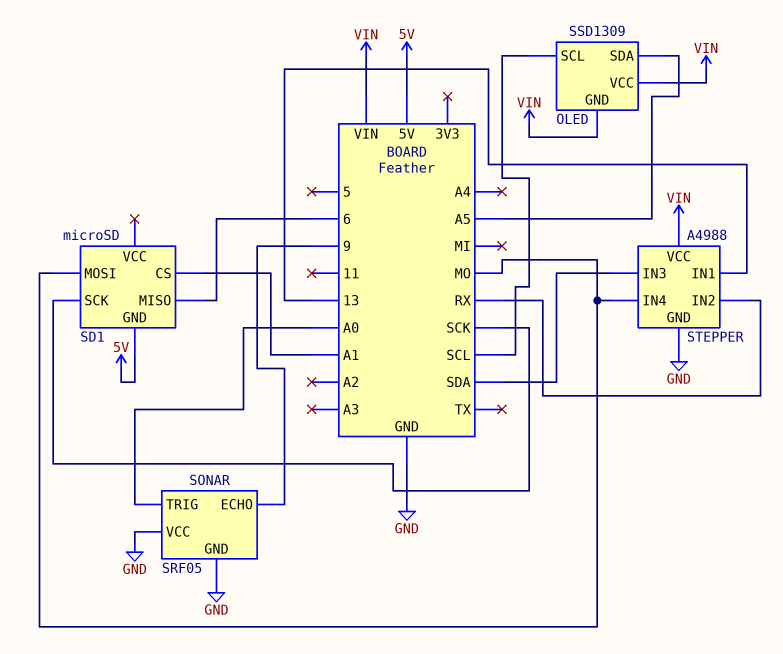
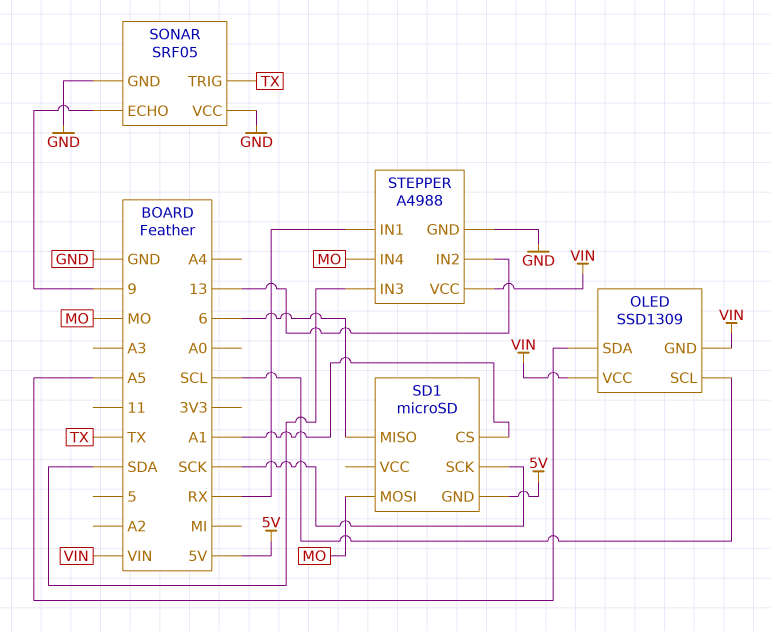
SONAR pin TRIG: A0 -> TX
STEPPER pin IN1: 13 -> RX
STEPPER pin IN2: RX -> 13

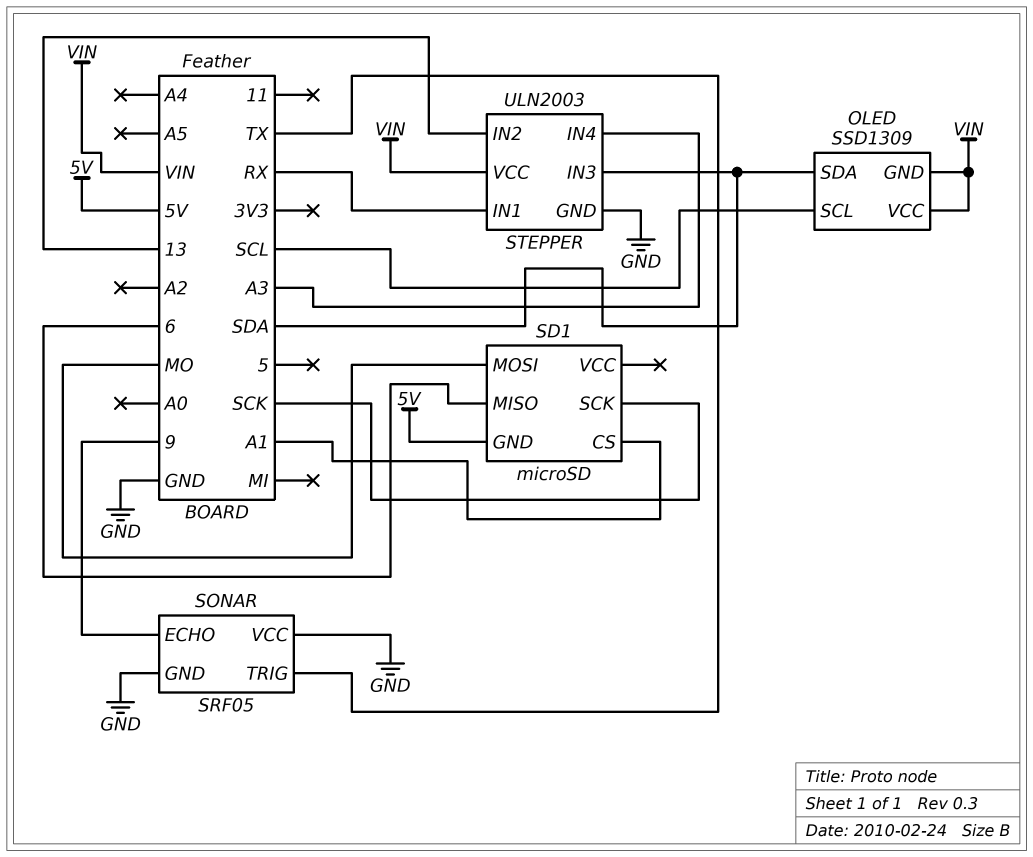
OLED pin SDA: A5 -> SDA
STEPPER: A4988 -> ULN2003
STEPPER pin IN4: MO -> A3

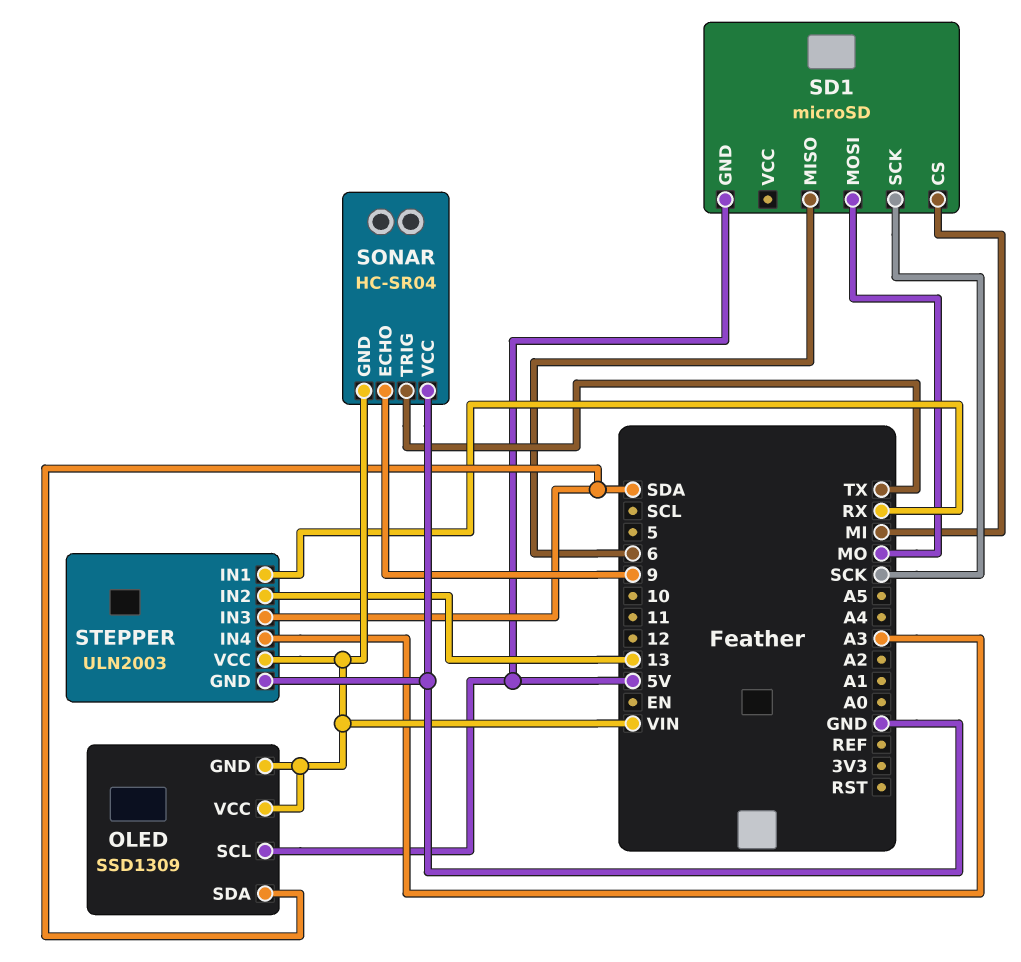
OLED pin SCL: SCL -> 5V
SD1 pin CS: A1 -> MI
SONAR: SRF05 -> HC-SR04
SONAR pin GND: GND -> VIN

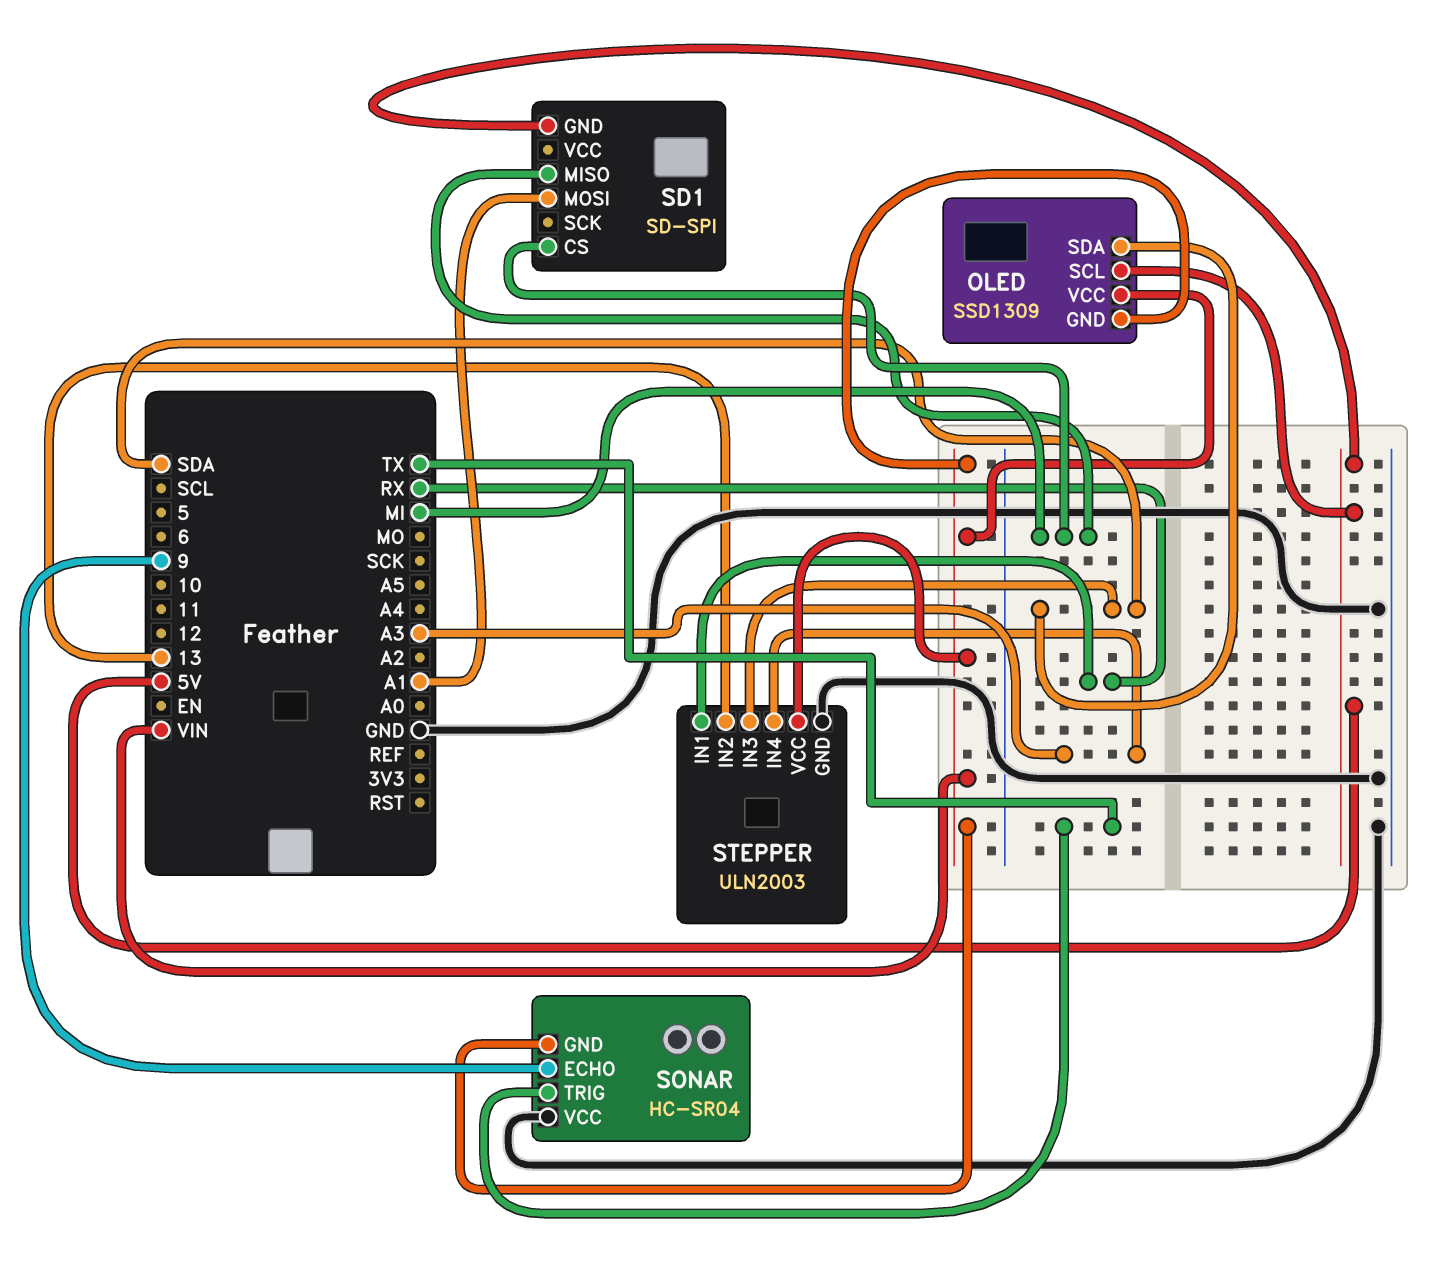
SD1: microSD -> SD-SPI
SD1 pin MISO: 6 -> MI
SD1 pin MOSI: MO -> A1
SD1 pin SCK: SCK -> none

